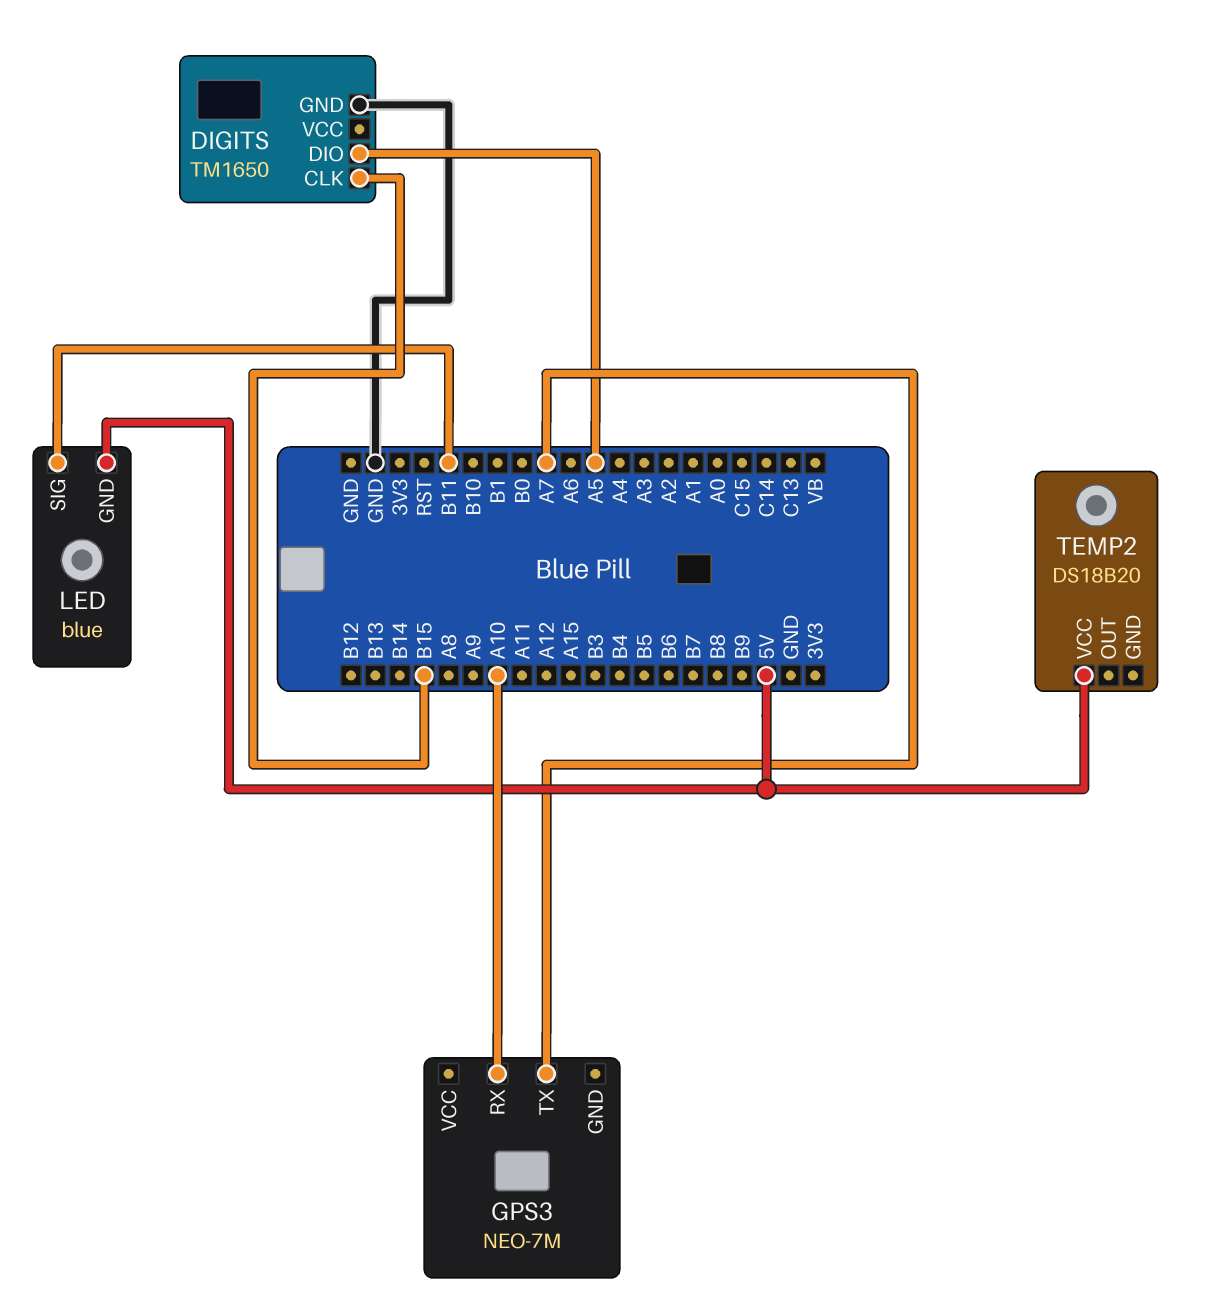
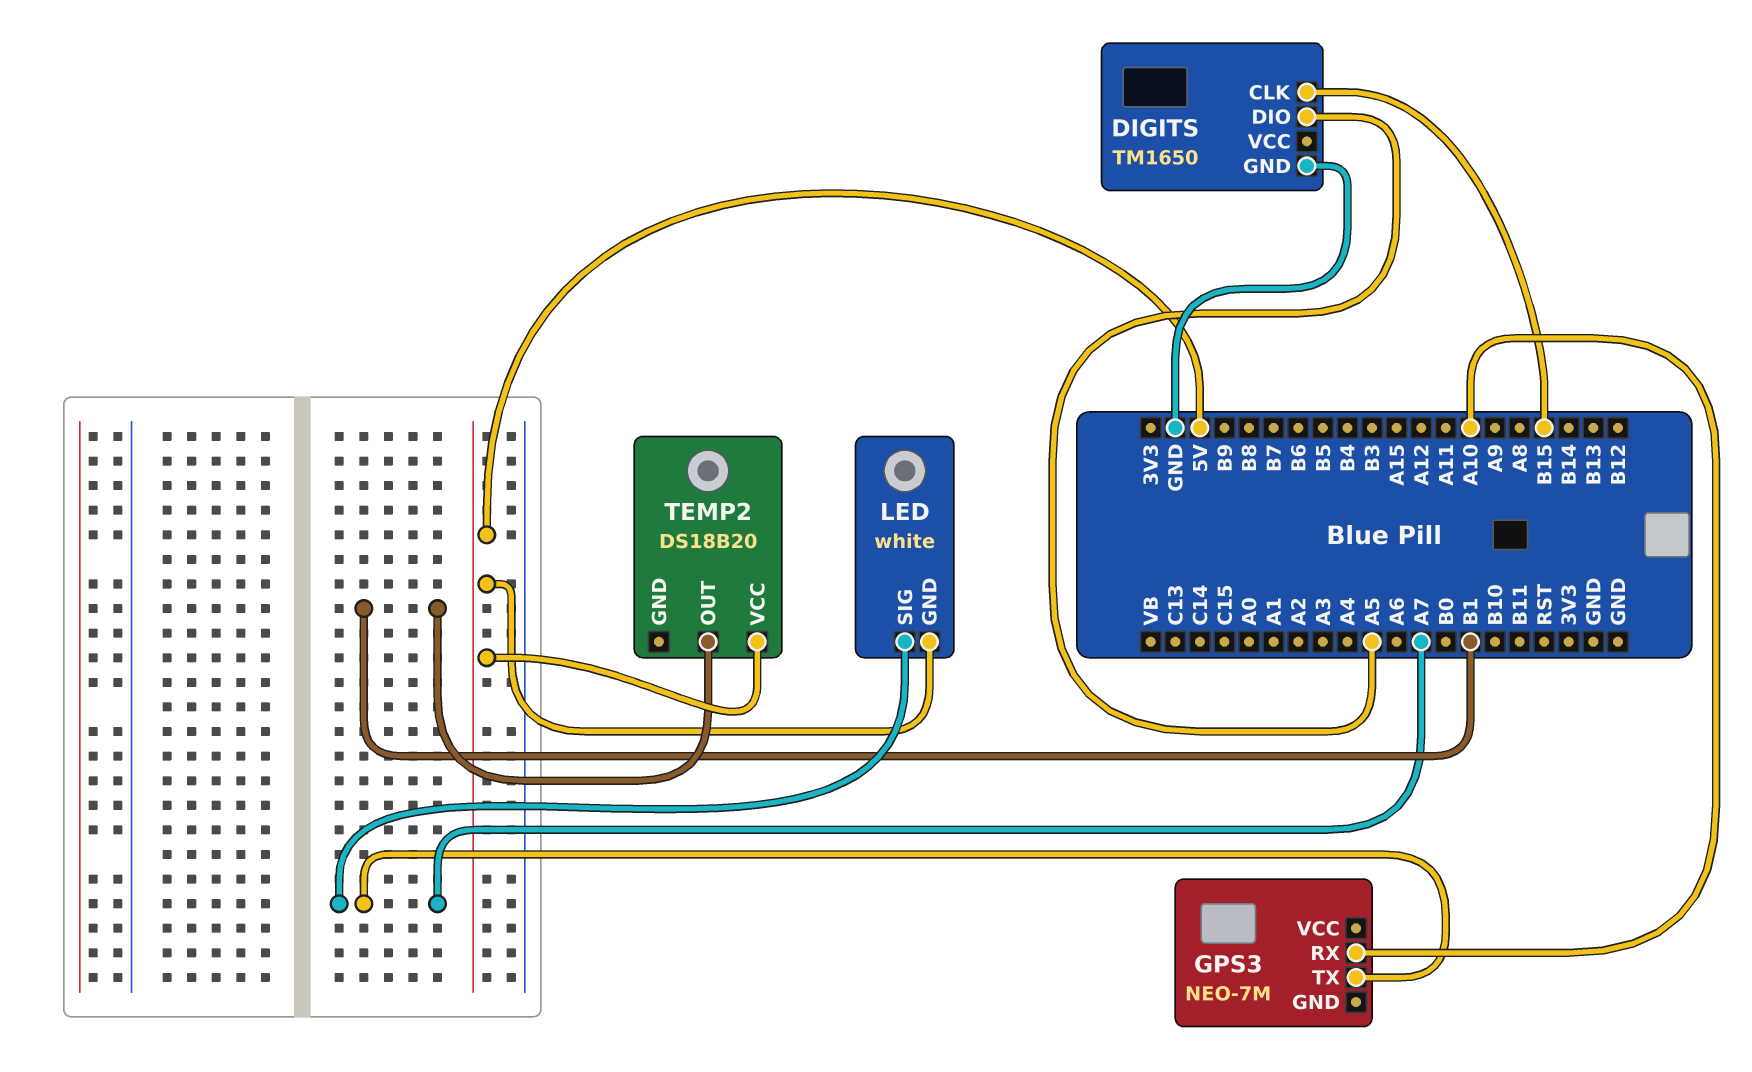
LED: blue -> white
LED pin SIG: B11 -> A7
TEMP2 pin OUT: none -> B1

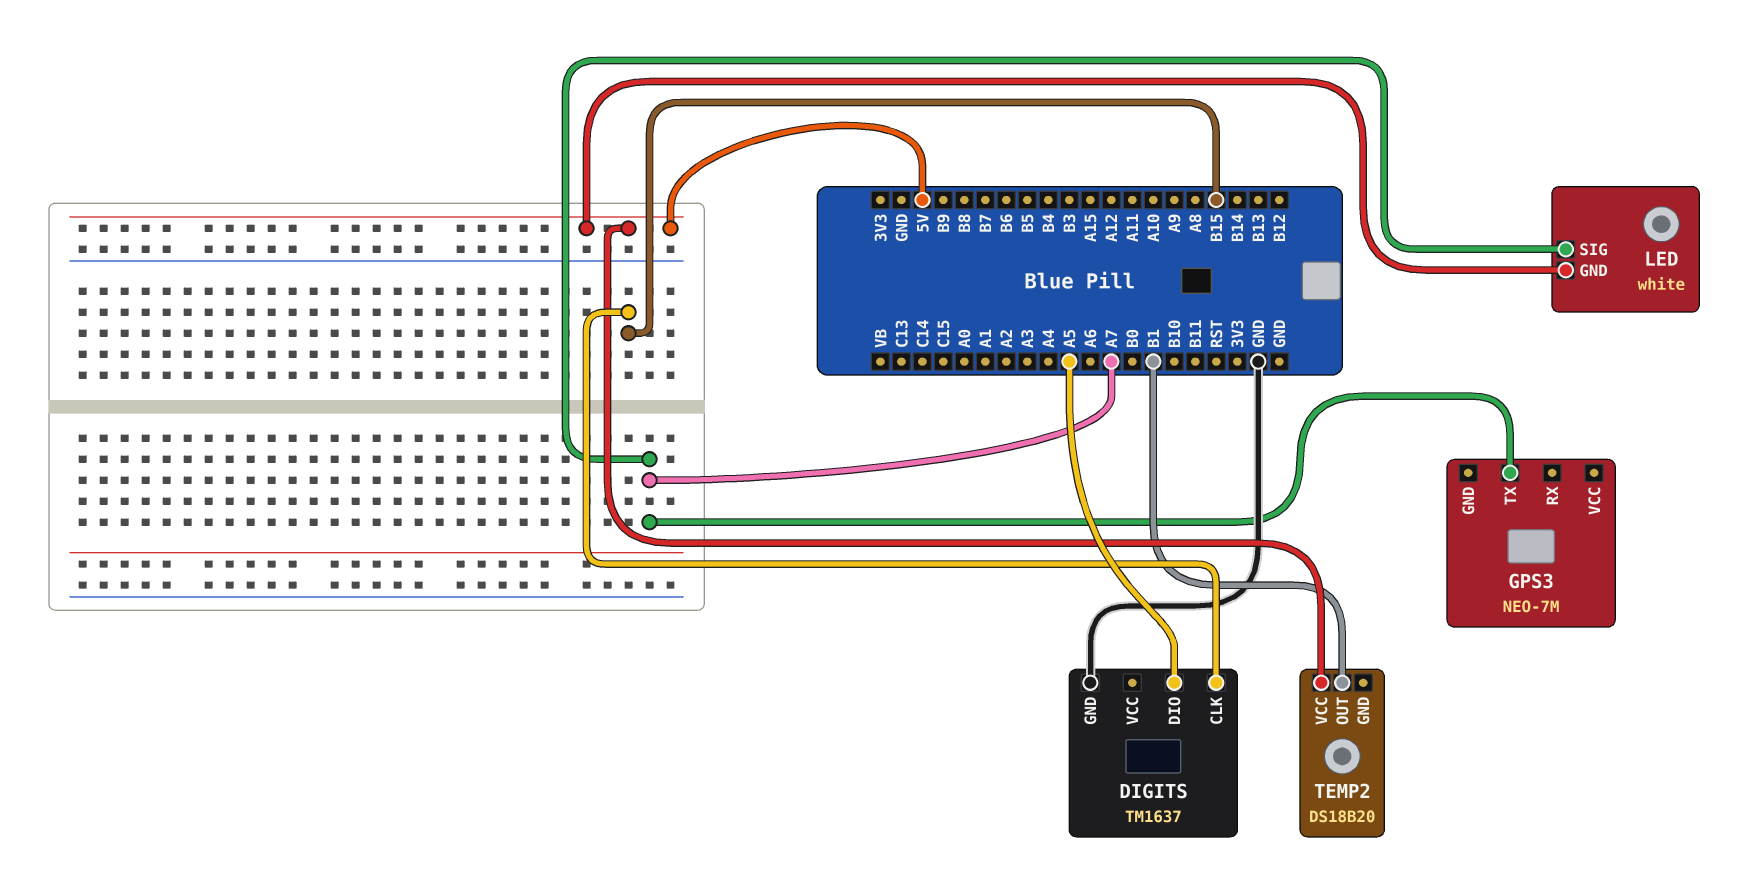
DIGITS: TM1650 -> TM1637
GPS3 pin RX: A10 -> none

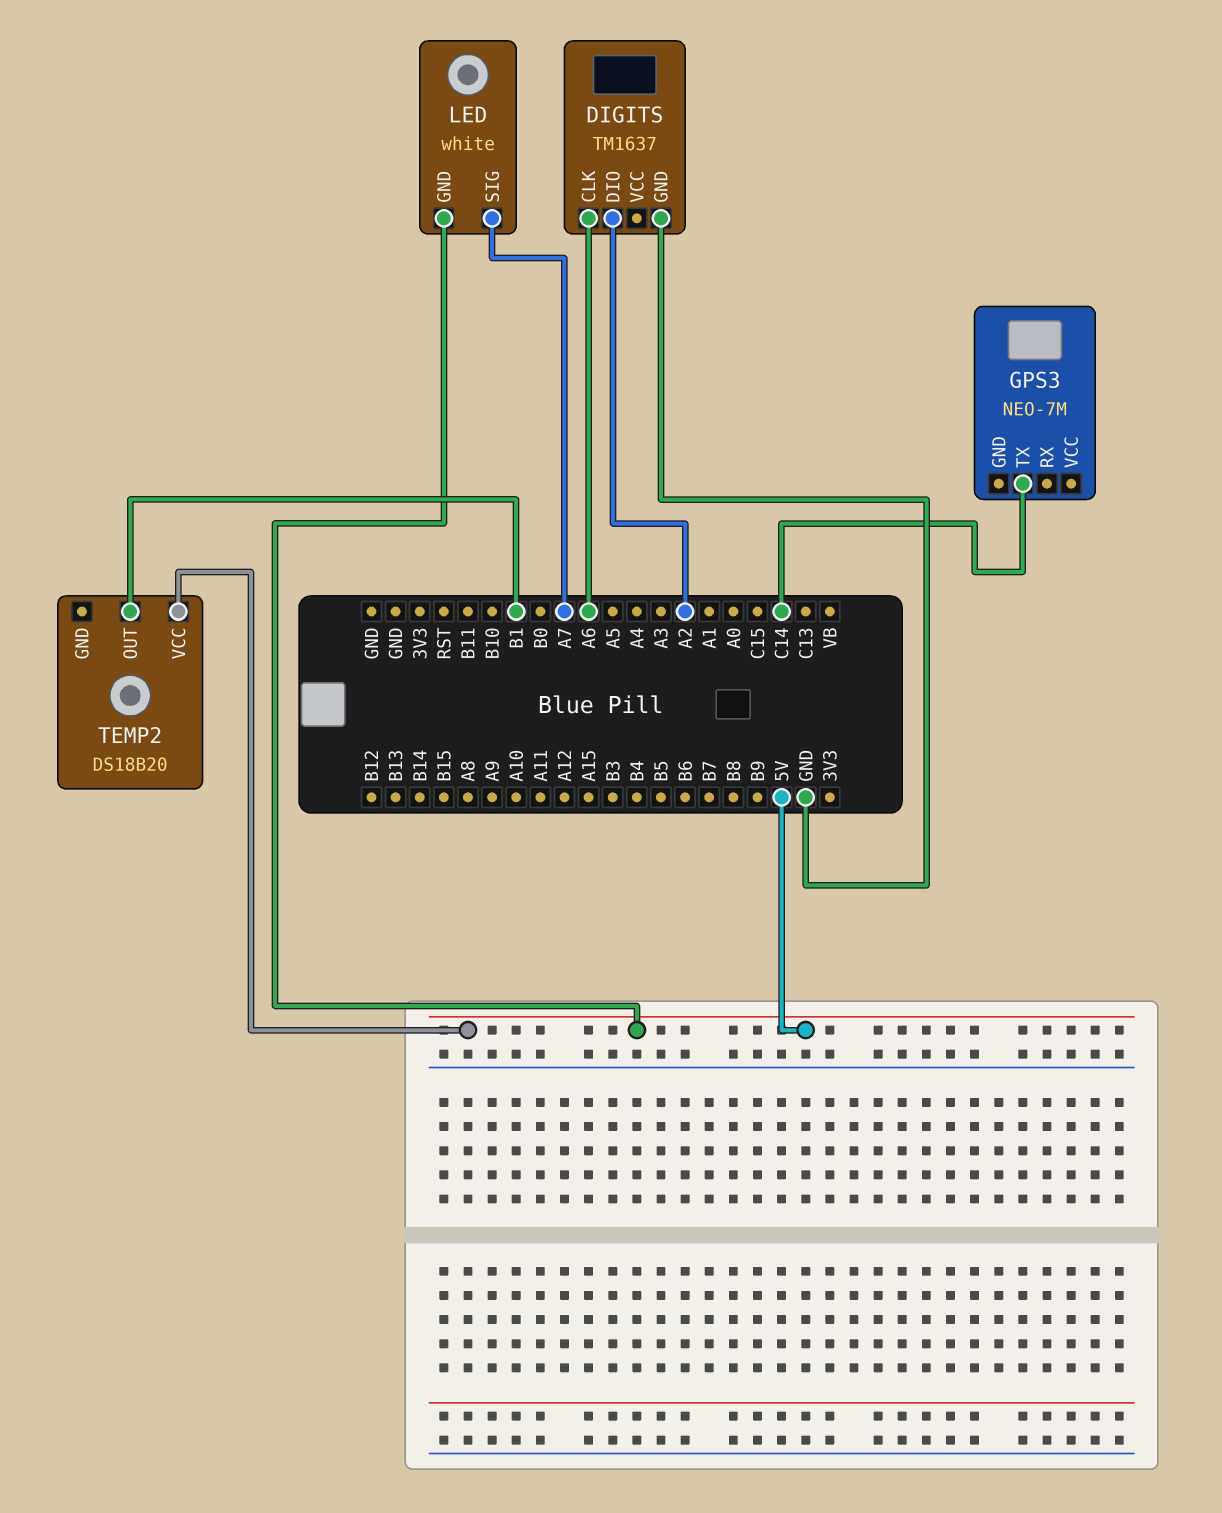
DIGITS pin CLK: B15 -> A6
DIGITS pin DIO: A5 -> A2
GPS3 pin TX: A7 -> C14

